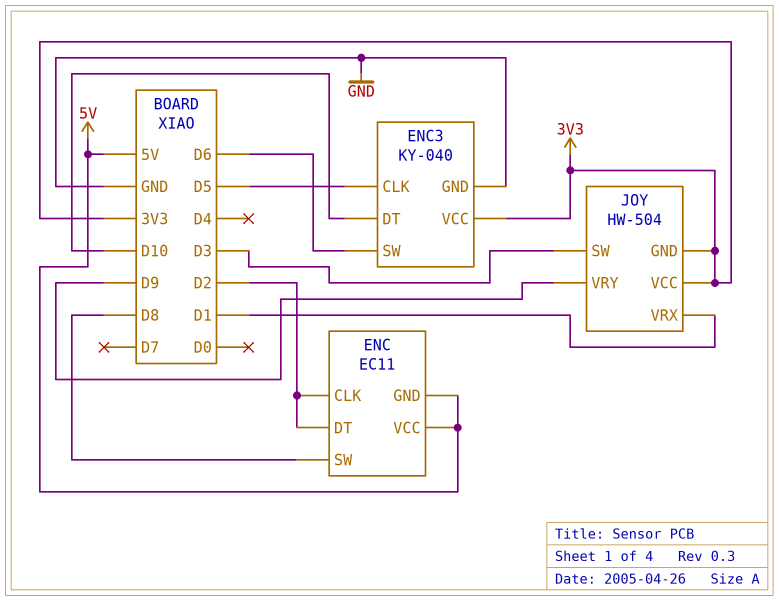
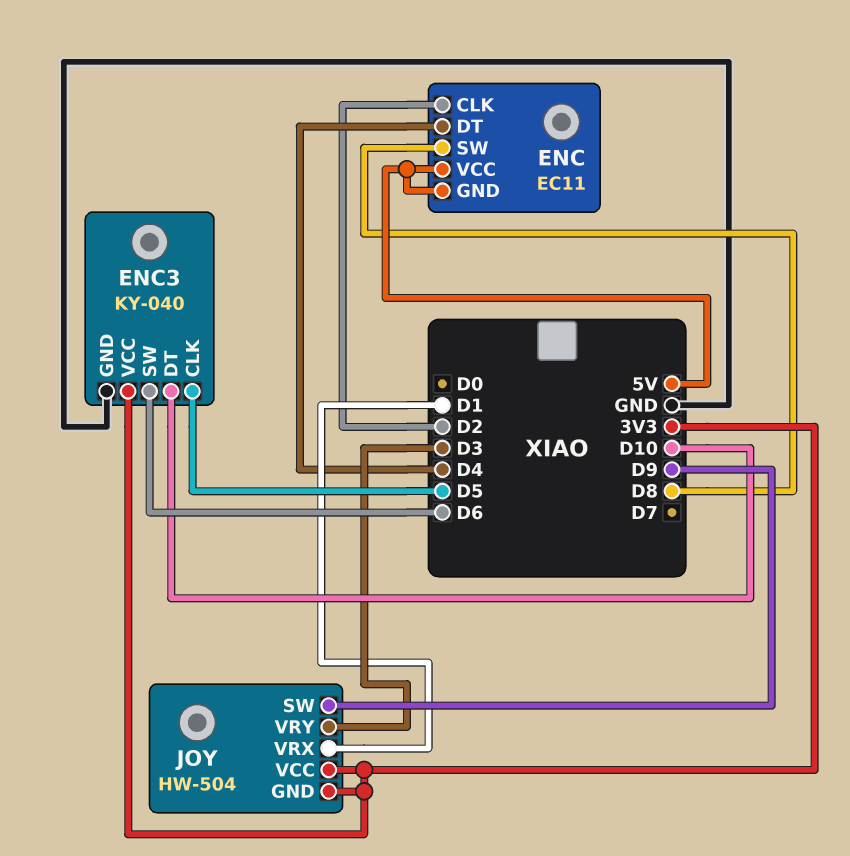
ENC pin DT: D2 -> D4
JOY pin SW: D3 -> D9
JOY pin VRY: D9 -> D3

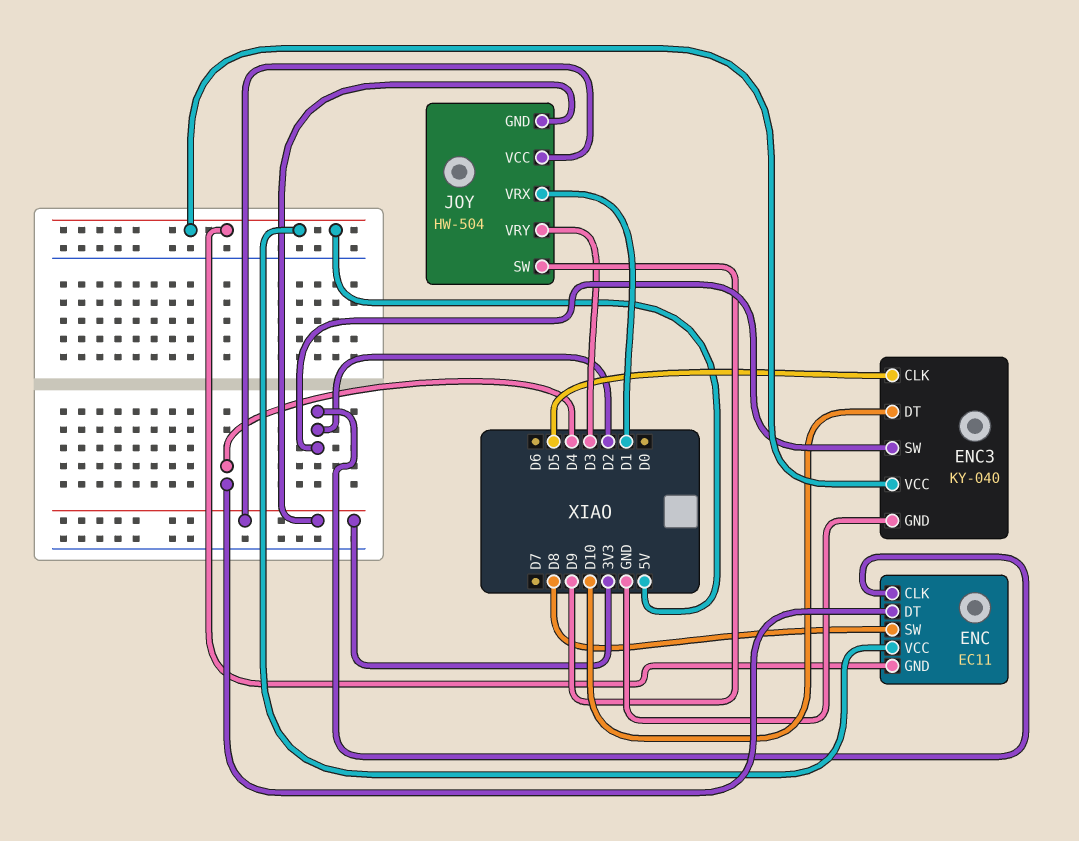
ENC3 pin SW: D6 -> D2
ENC3 pin VCC: 3V3 -> 5V

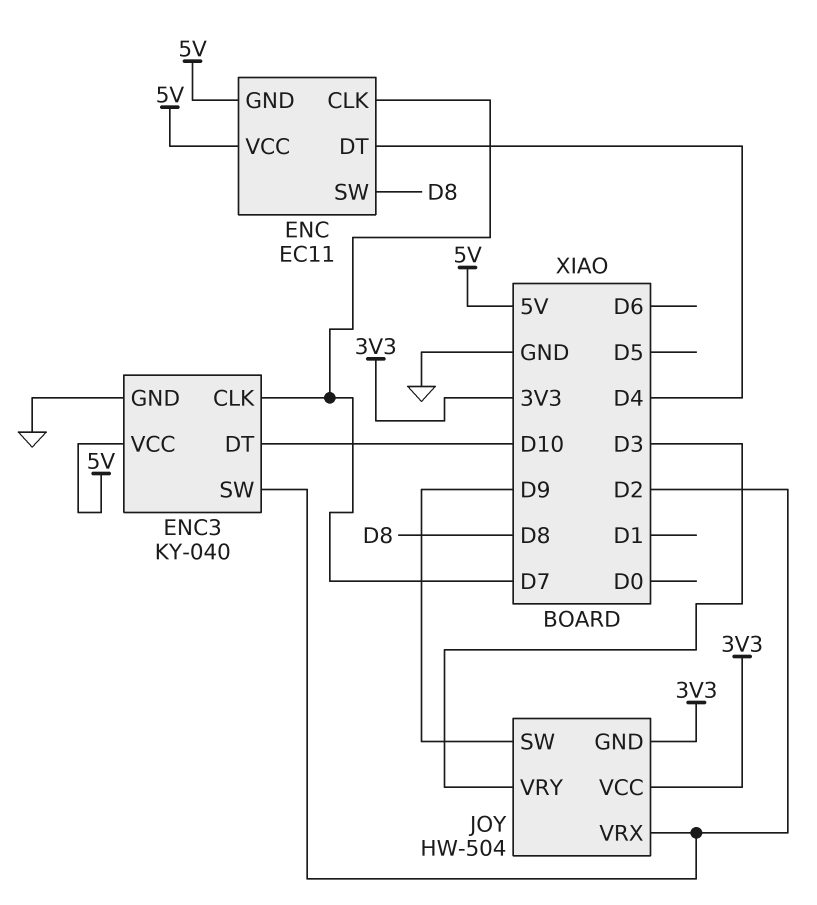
ENC pin CLK: D2 -> D7
ENC3 pin CLK: D5 -> D7
JOY pin VRX: D1 -> D2

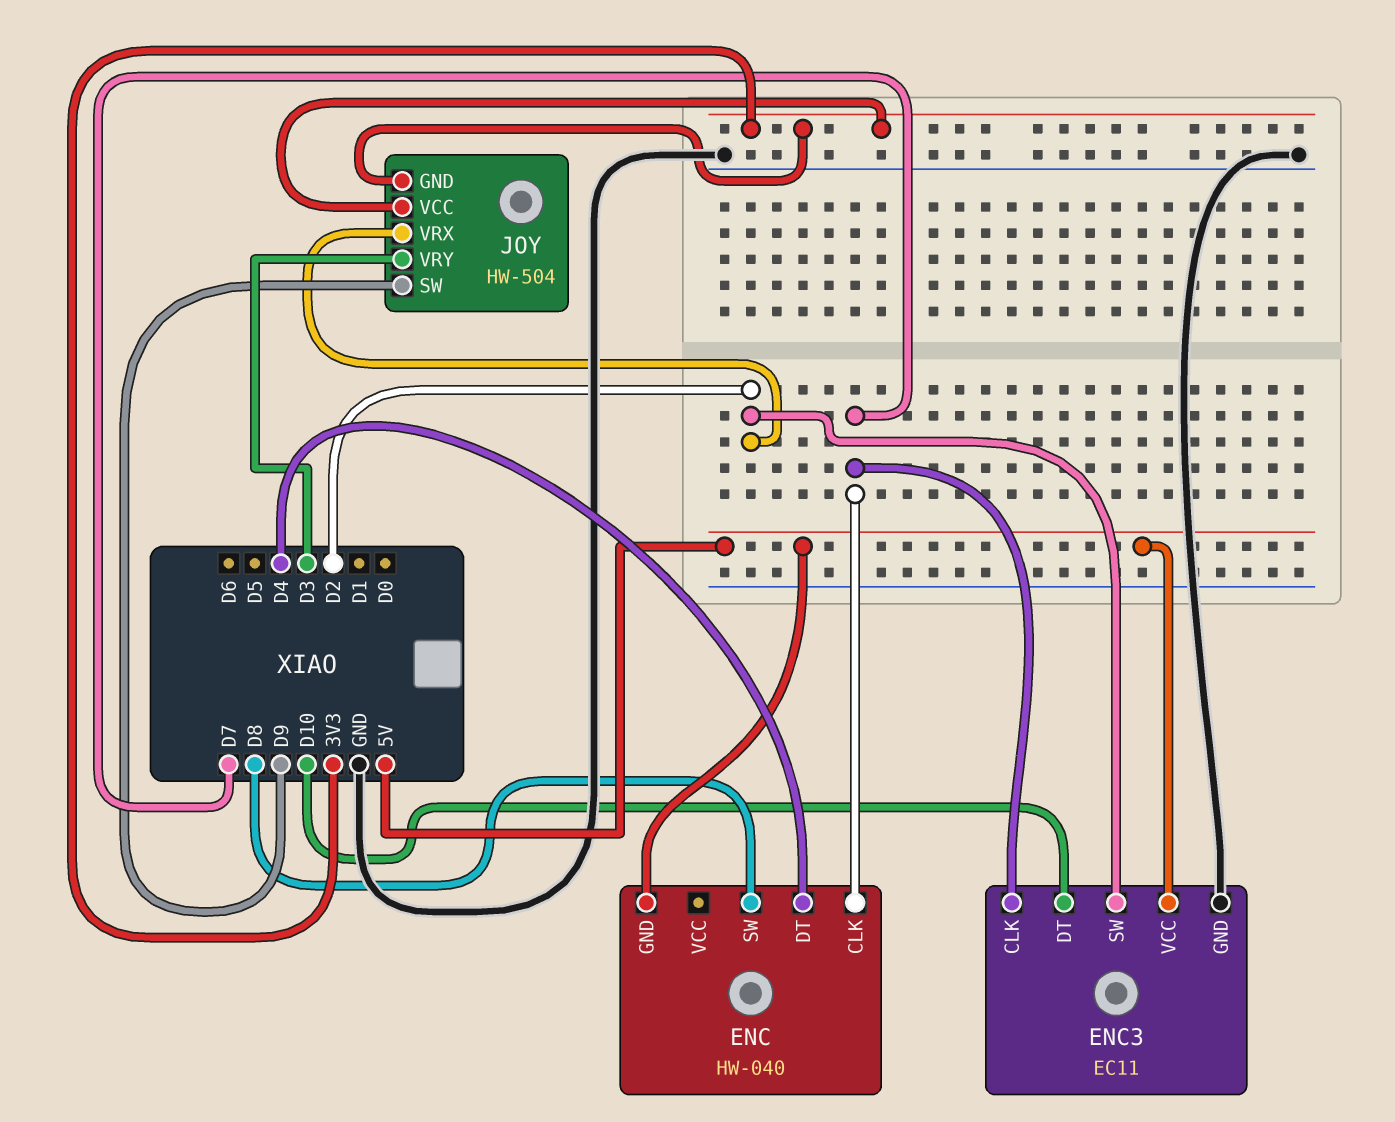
ENC: EC11 -> HW-040
ENC pin VCC: 5V -> none
ENC3: KY-040 -> EC11

